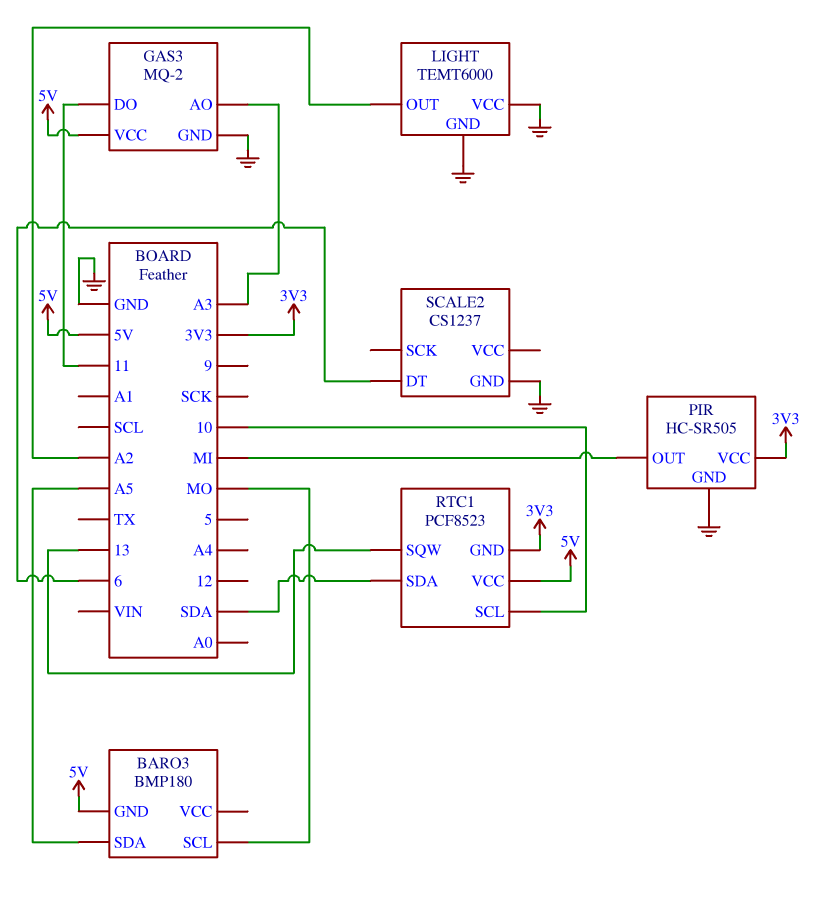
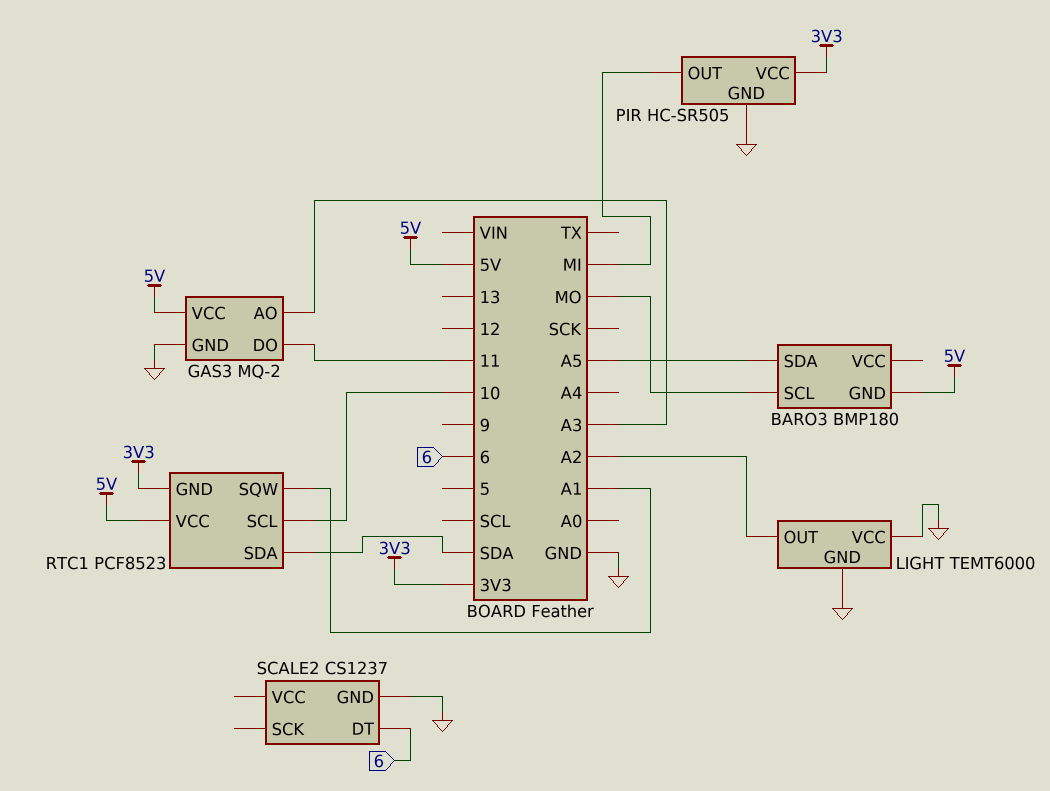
RTC1 pin SQW: 13 -> A1

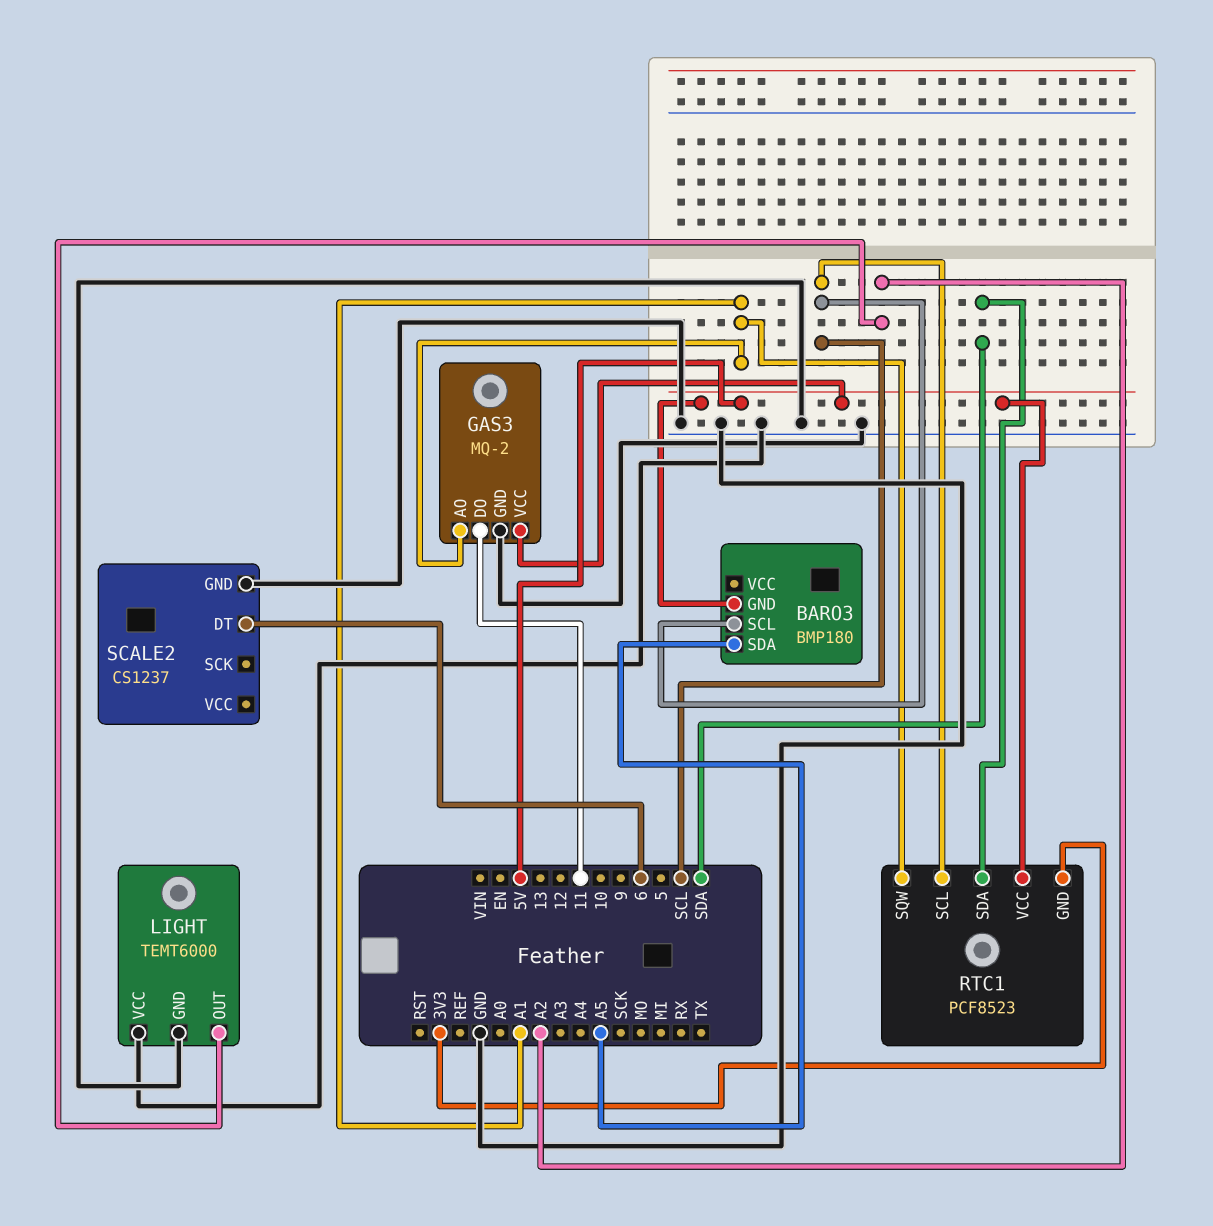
BARO3 pin SCL: MO -> SCL
GAS3 pin AO: A3 -> A1
PIR: HC-SR505 -> none
PIR pin GND: GND -> none
PIR pin OUT: MI -> none
PIR pin VCC: 3V3 -> none
RTC1 pin SCL: 10 -> SCL

